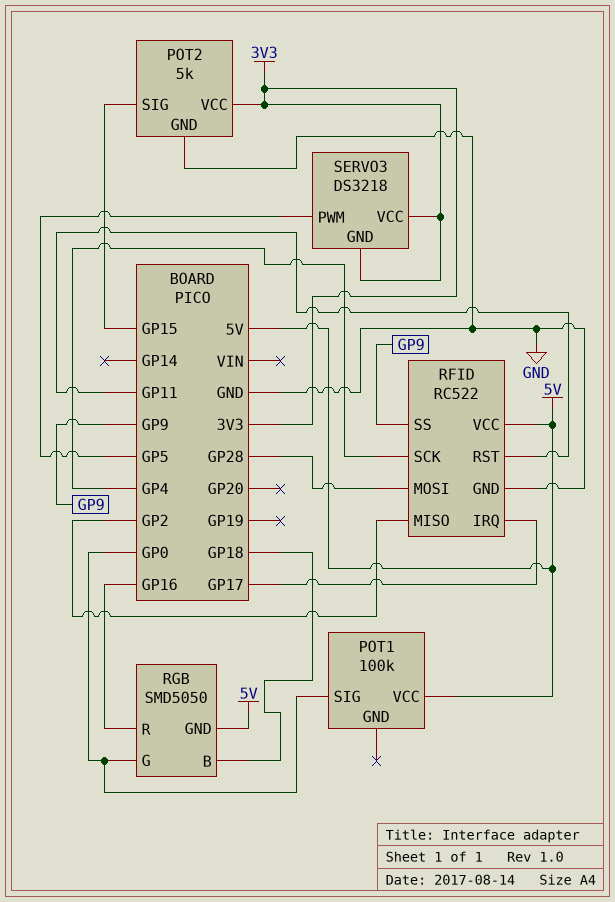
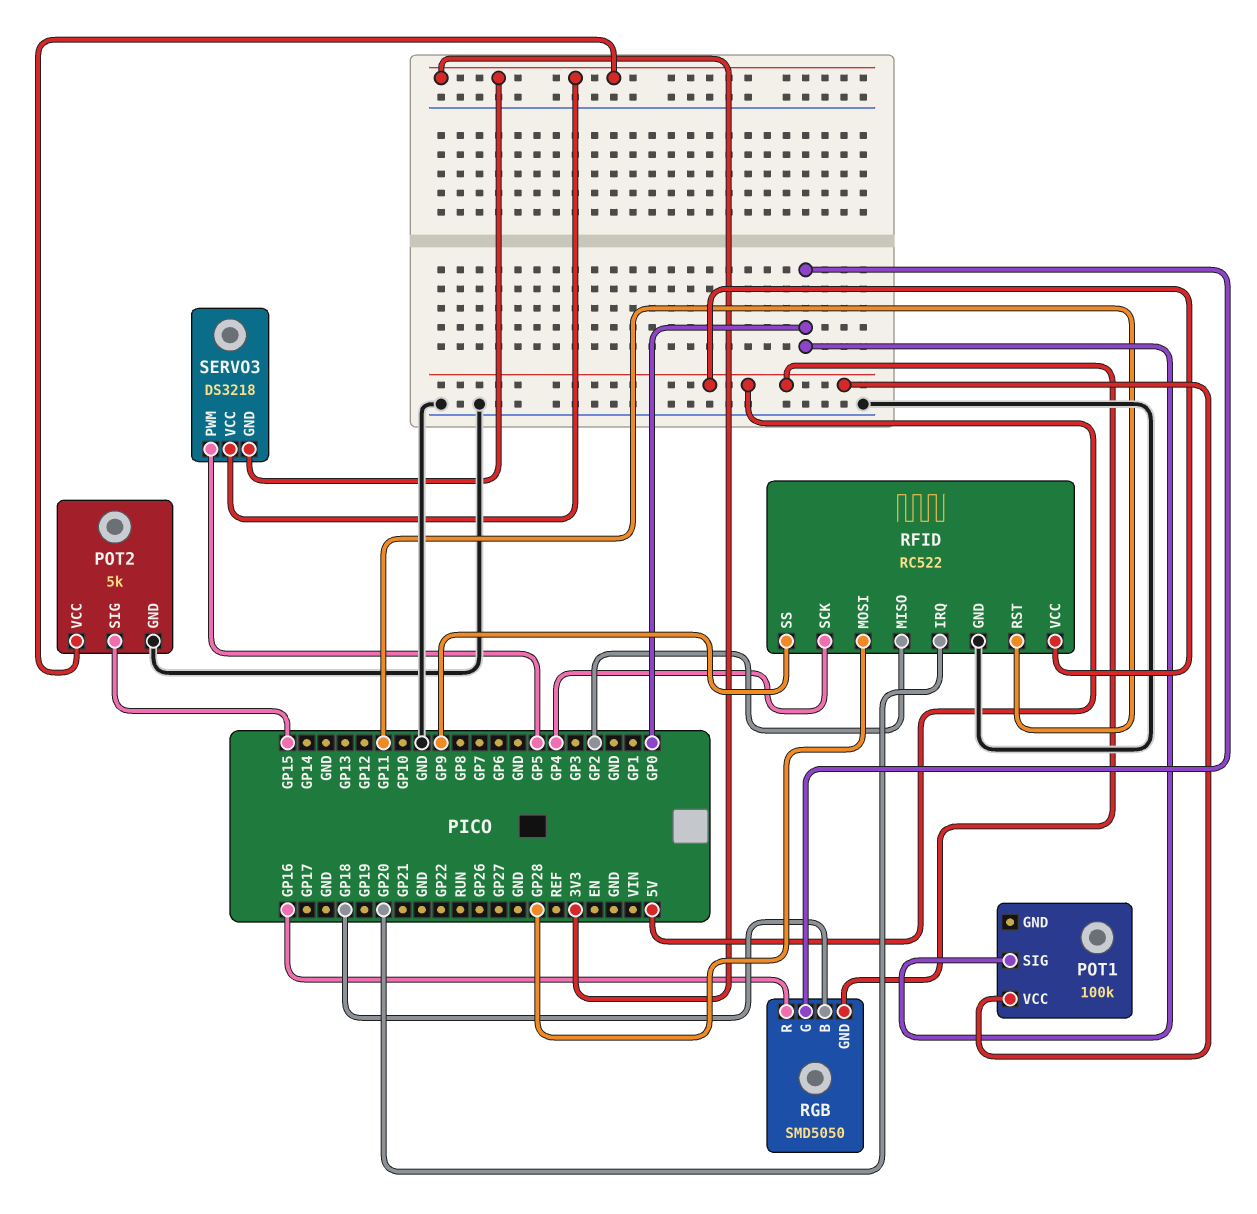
RFID pin IRQ: GP17 -> GP20

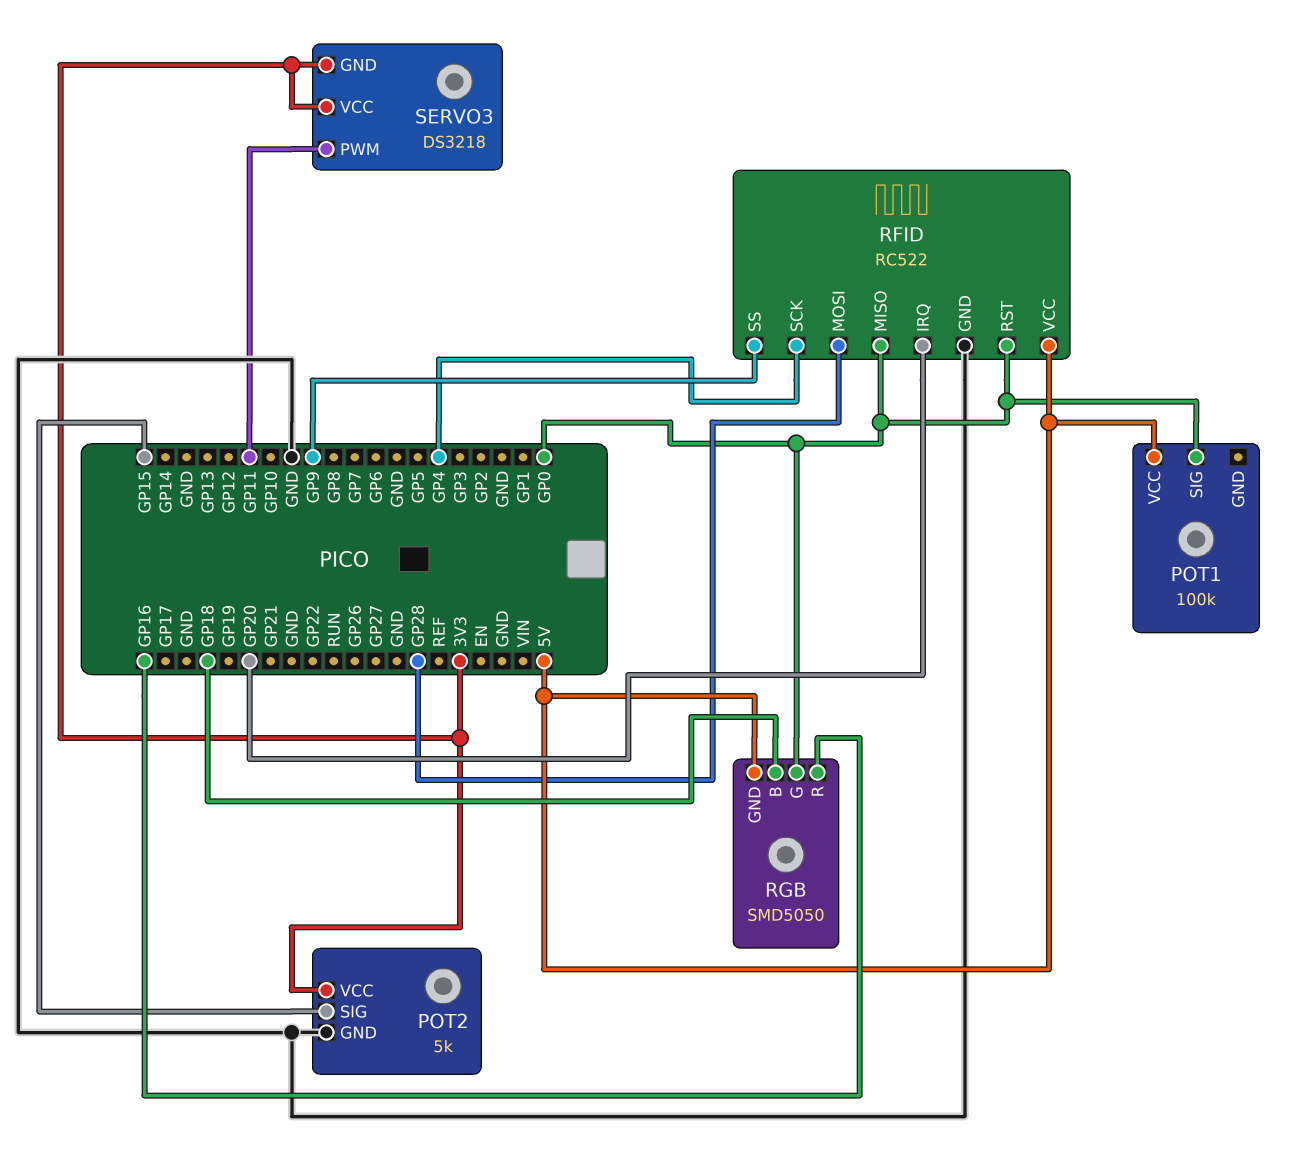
RFID pin MISO: GP2 -> GP0
RFID pin RST: GP11 -> GP0
SERVO3 pin PWM: GP5 -> GP11

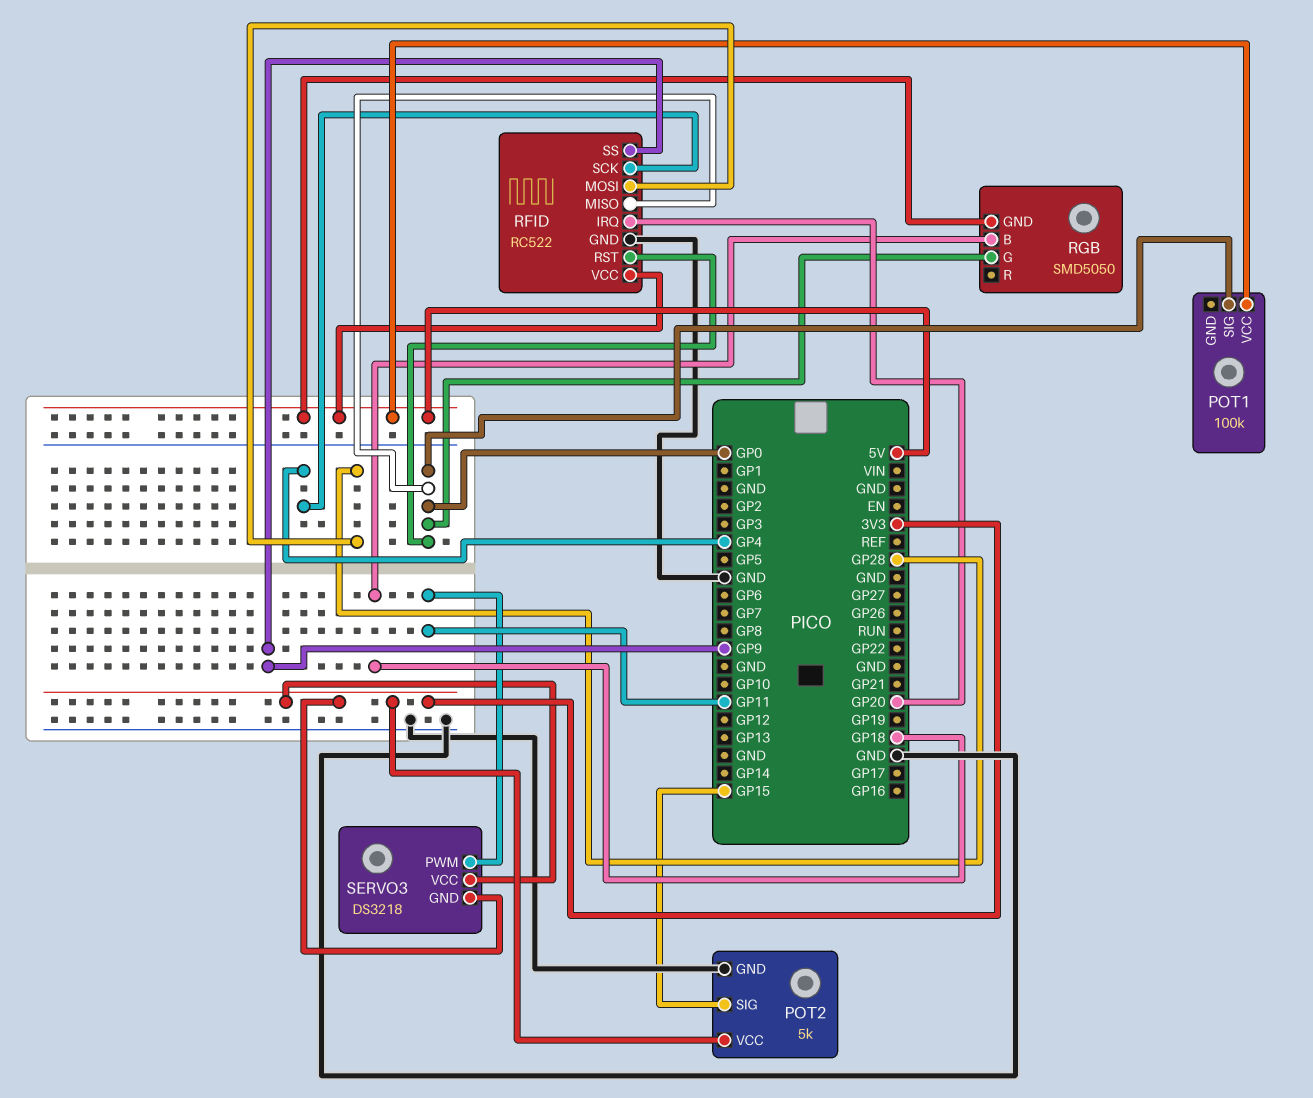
RGB pin R: GP16 -> none

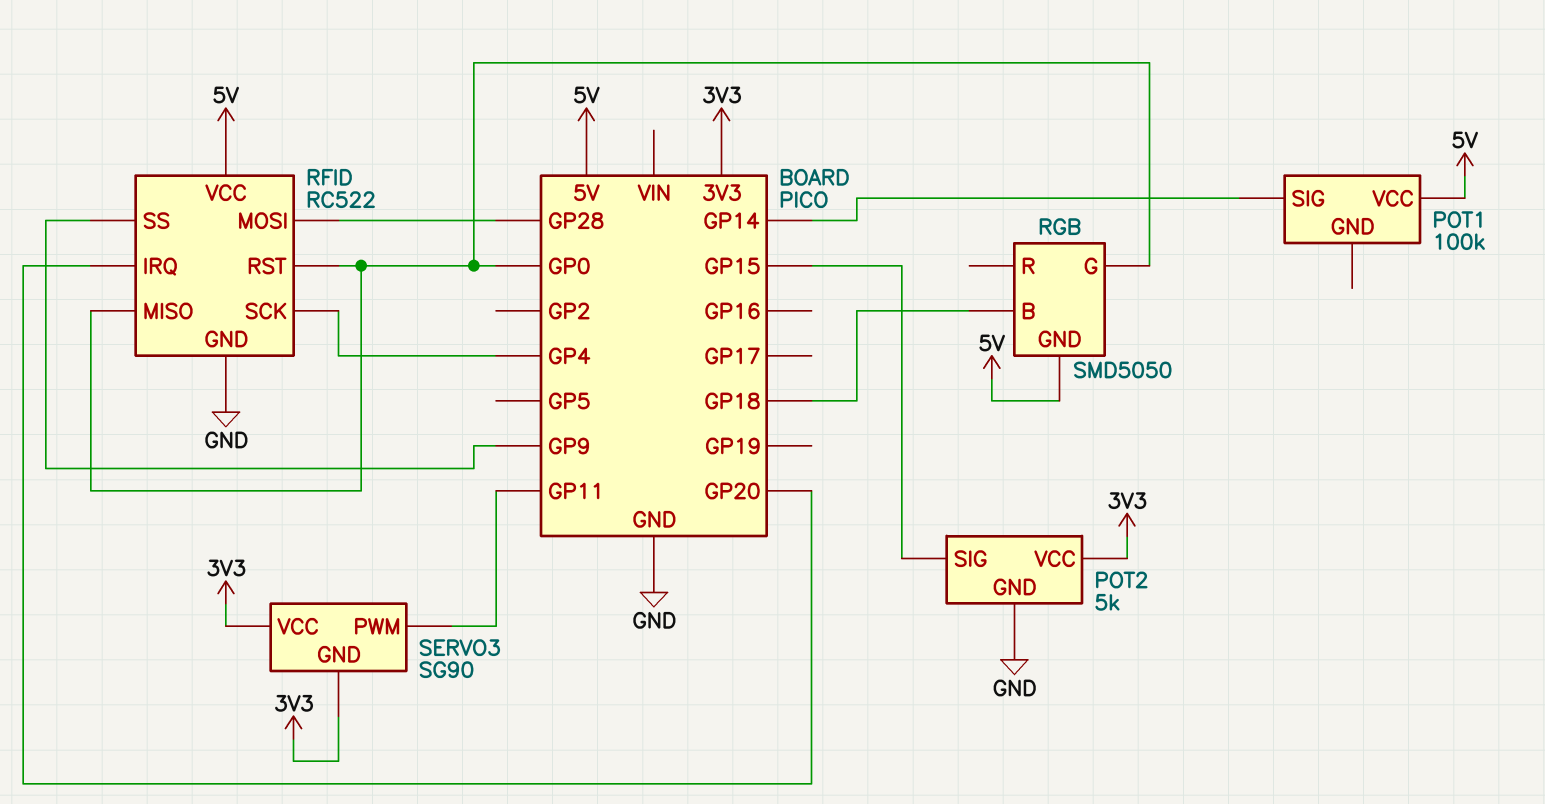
POT1 pin SIG: GP0 -> GP14
SERVO3: DS3218 -> SG90

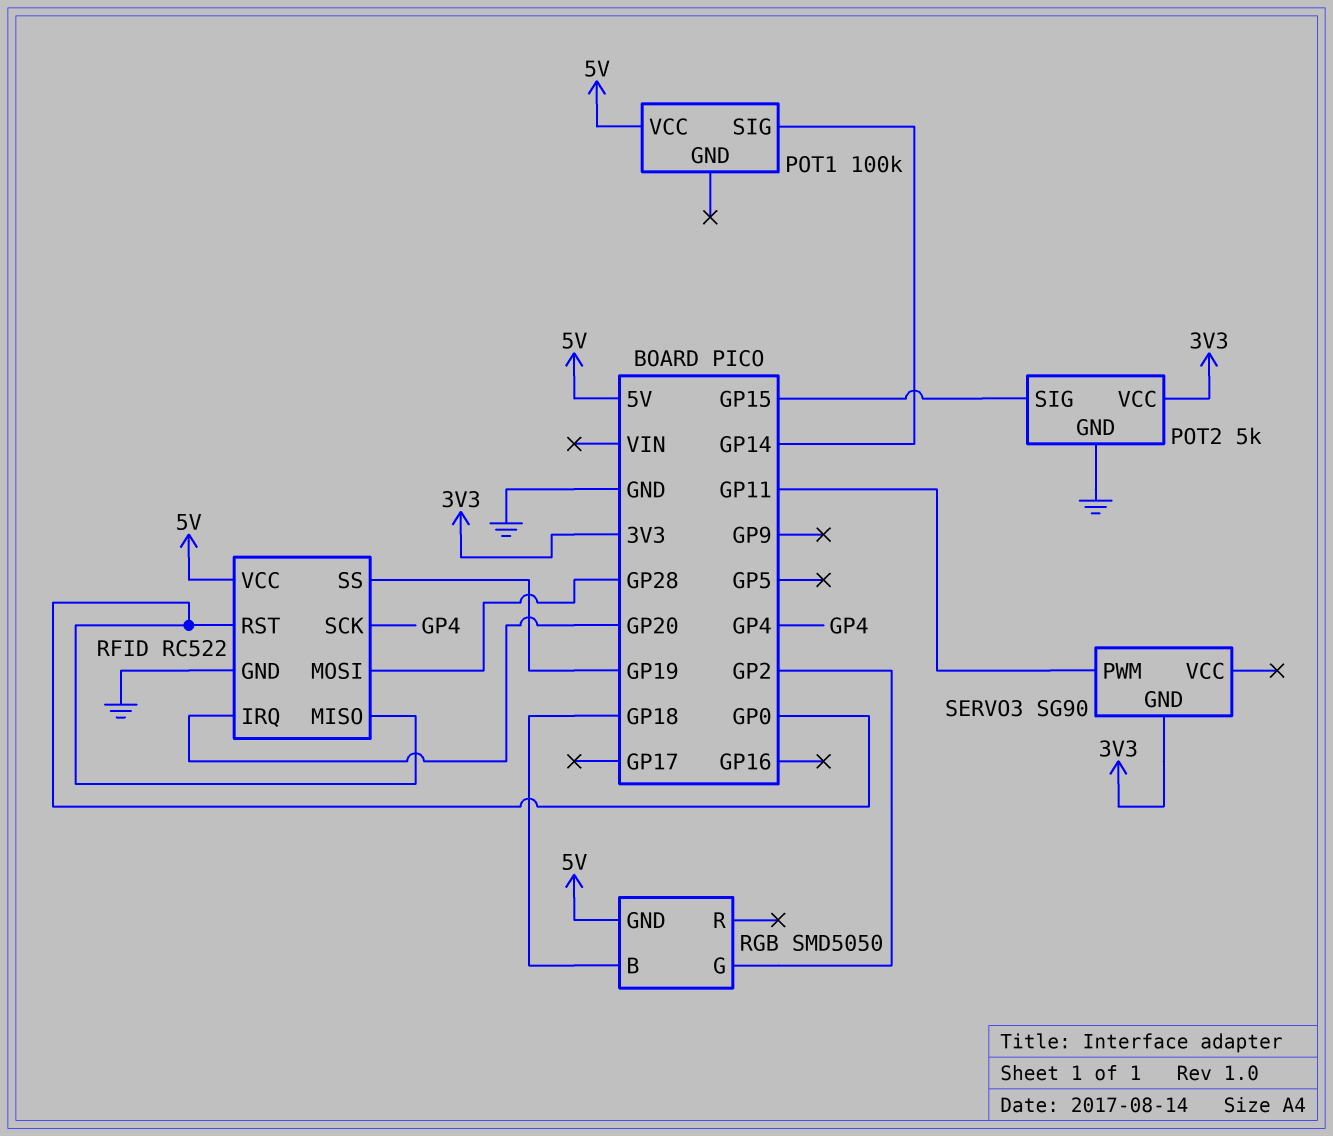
RFID pin SS: GP9 -> GP19
RGB pin G: GP0 -> GP2
SERVO3 pin VCC: 3V3 -> none

